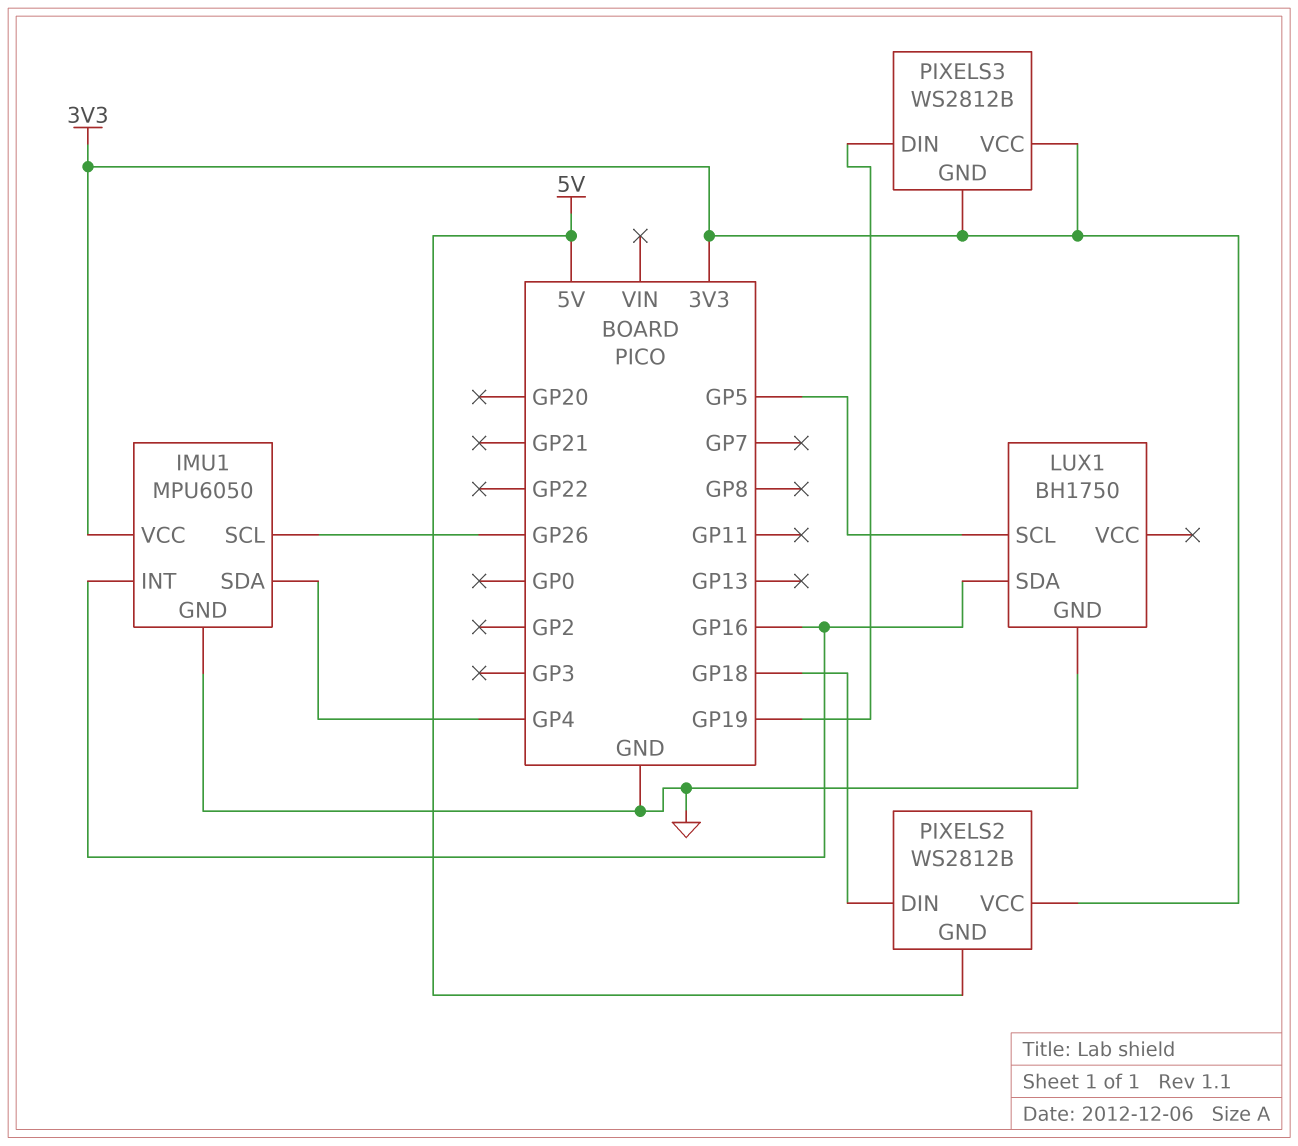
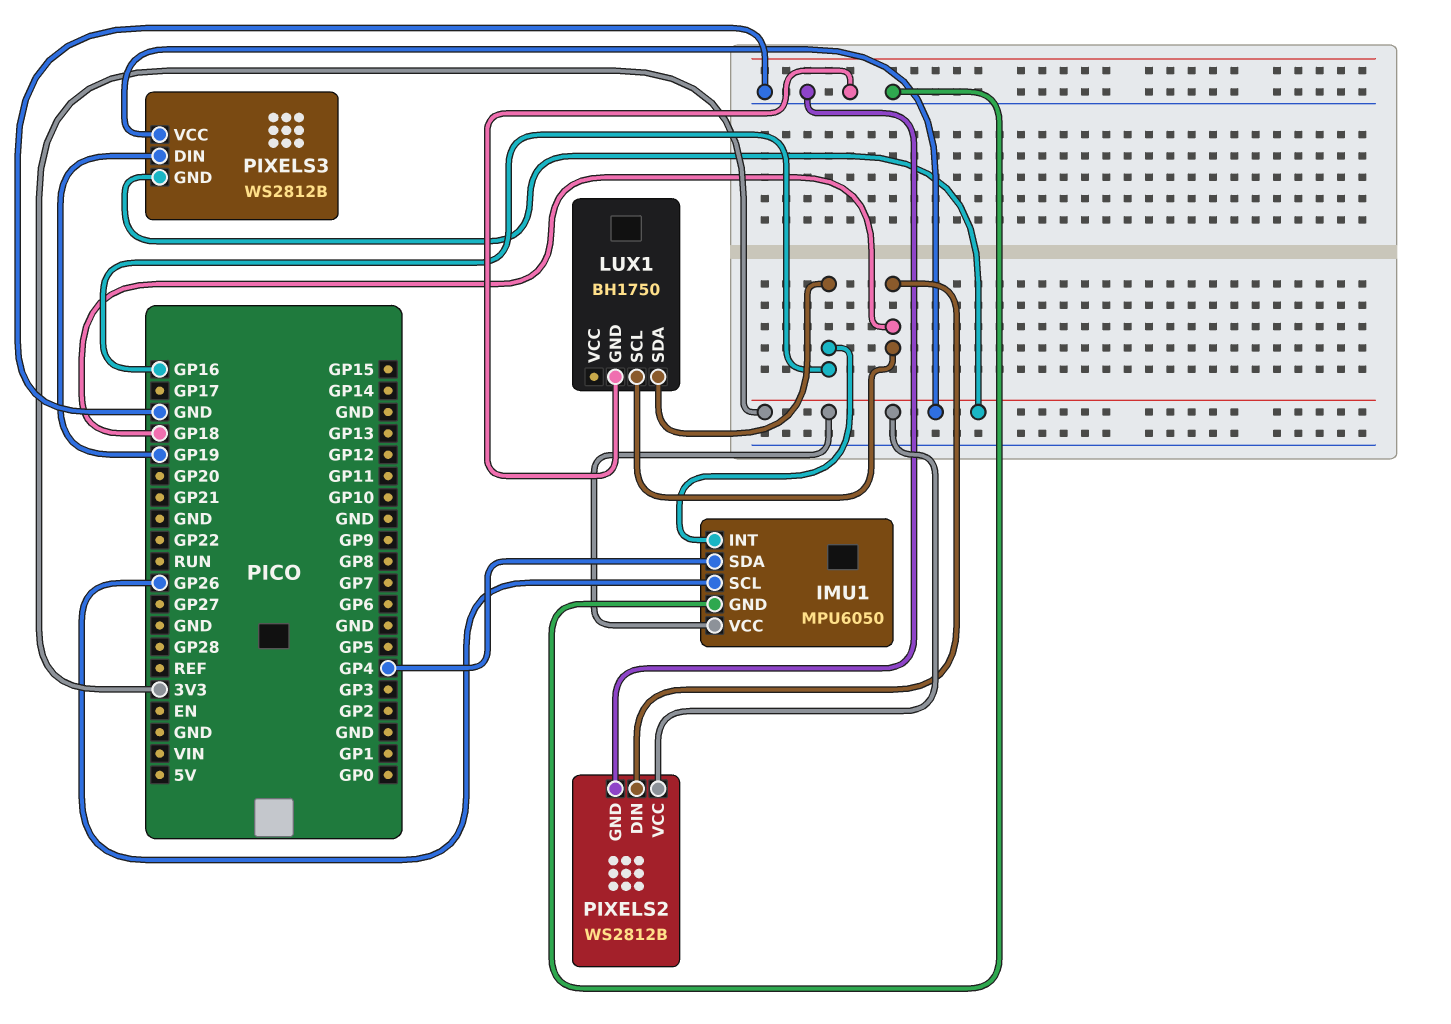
LUX1 pin SCL: GP5 -> GP18
PIXELS2 pin GND: 5V -> GND

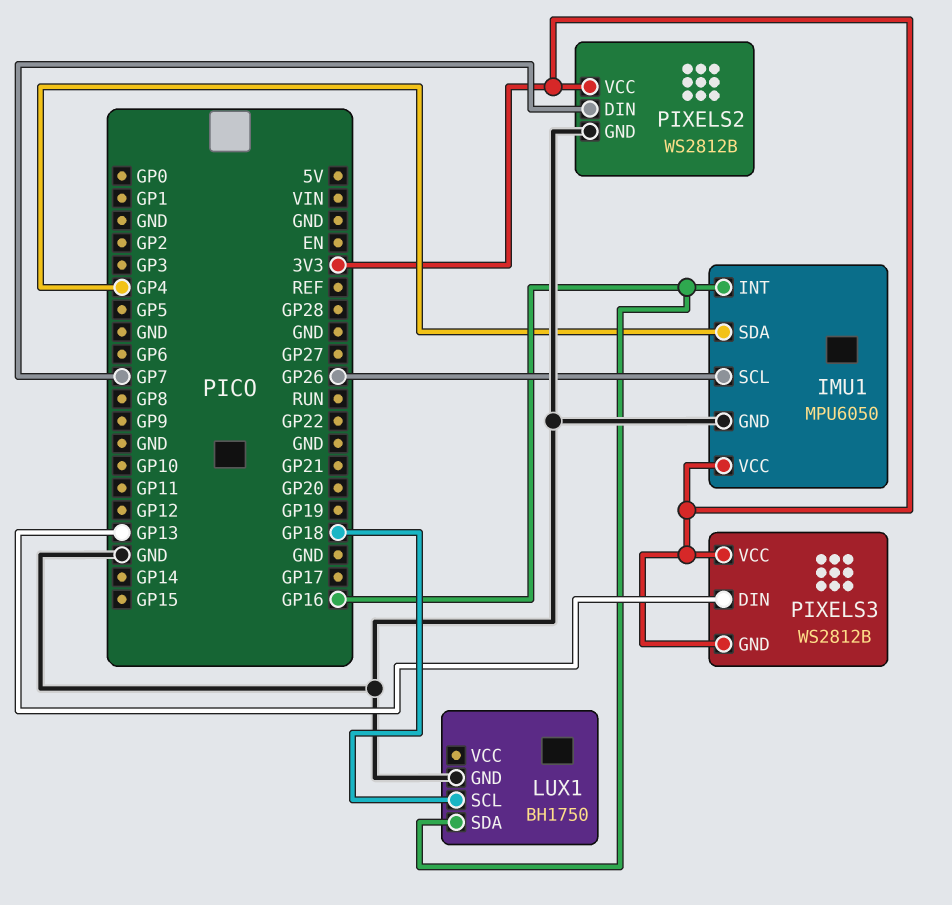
PIXELS2 pin DIN: GP18 -> GP7
PIXELS3 pin DIN: GP19 -> GP13

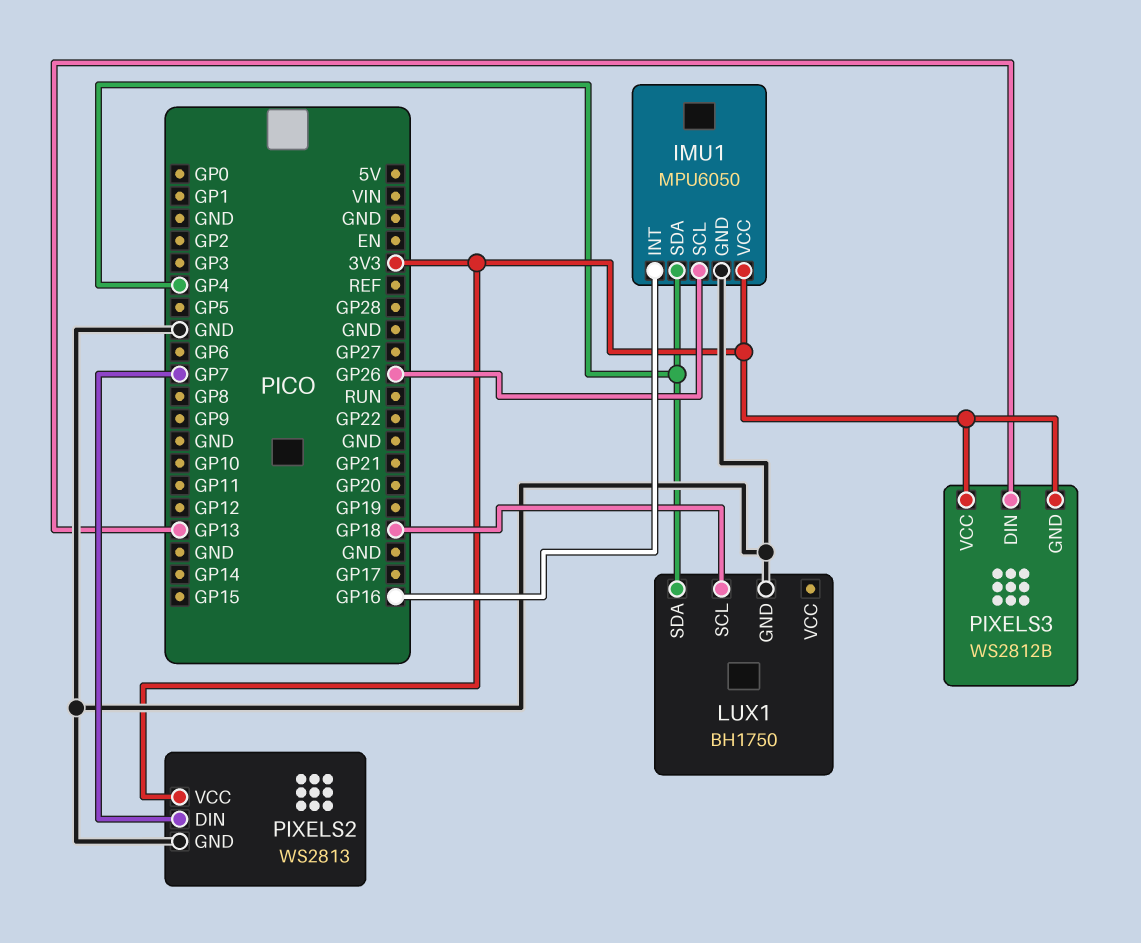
LUX1 pin SDA: GP16 -> GP4
PIXELS2: WS2812B -> WS2813

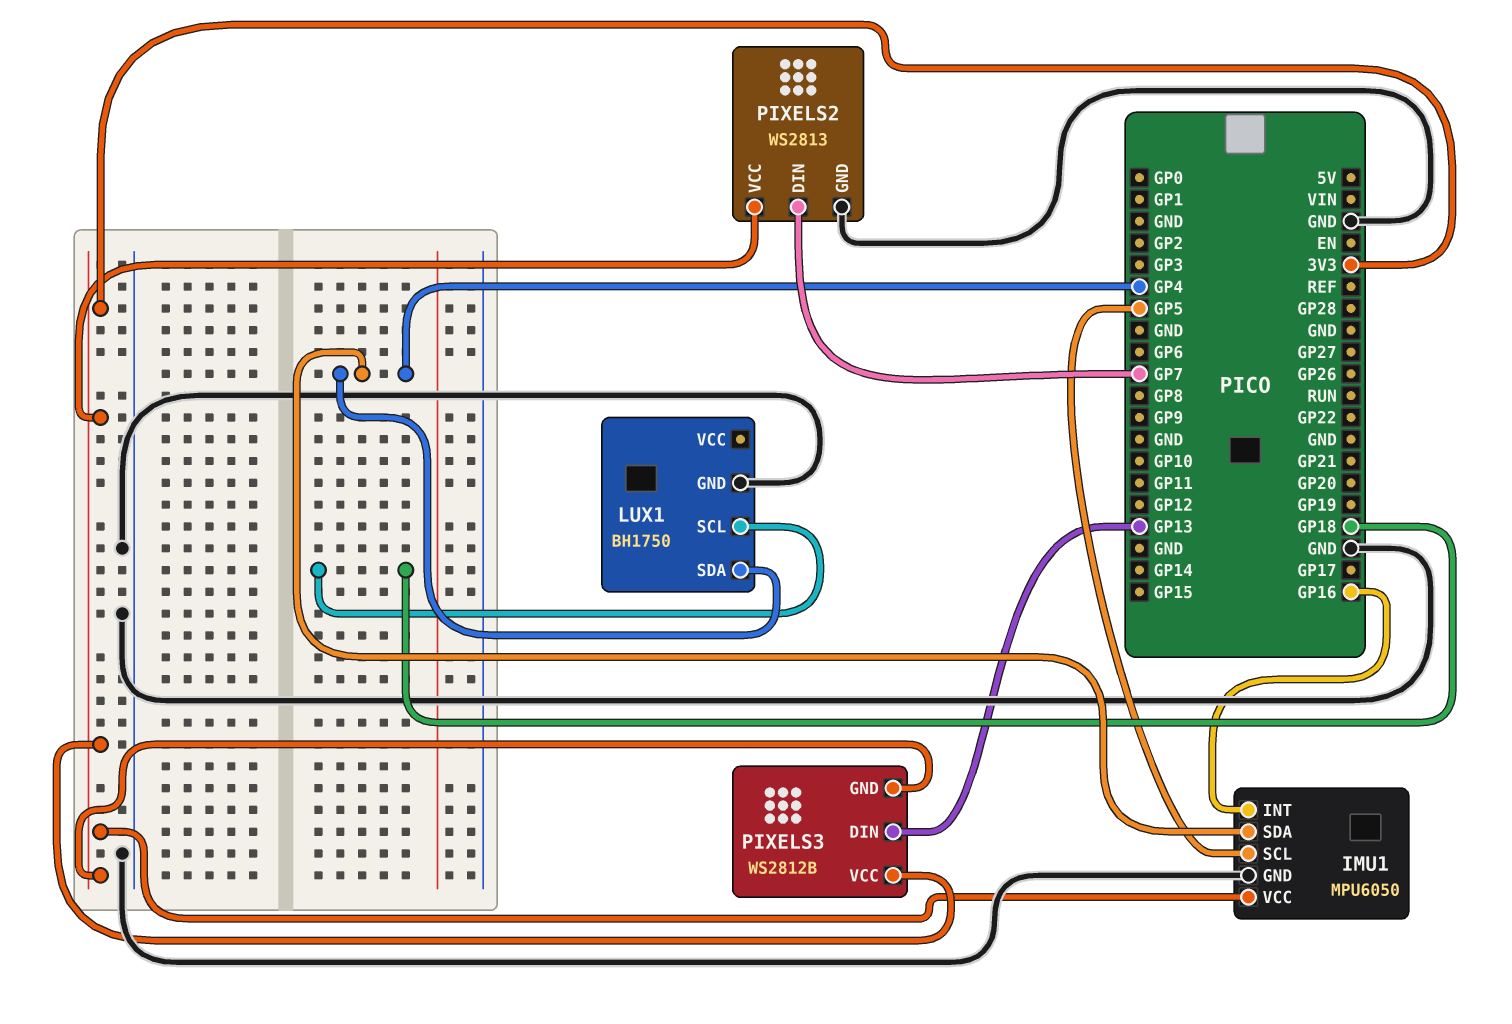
IMU1 pin SCL: GP26 -> GP5

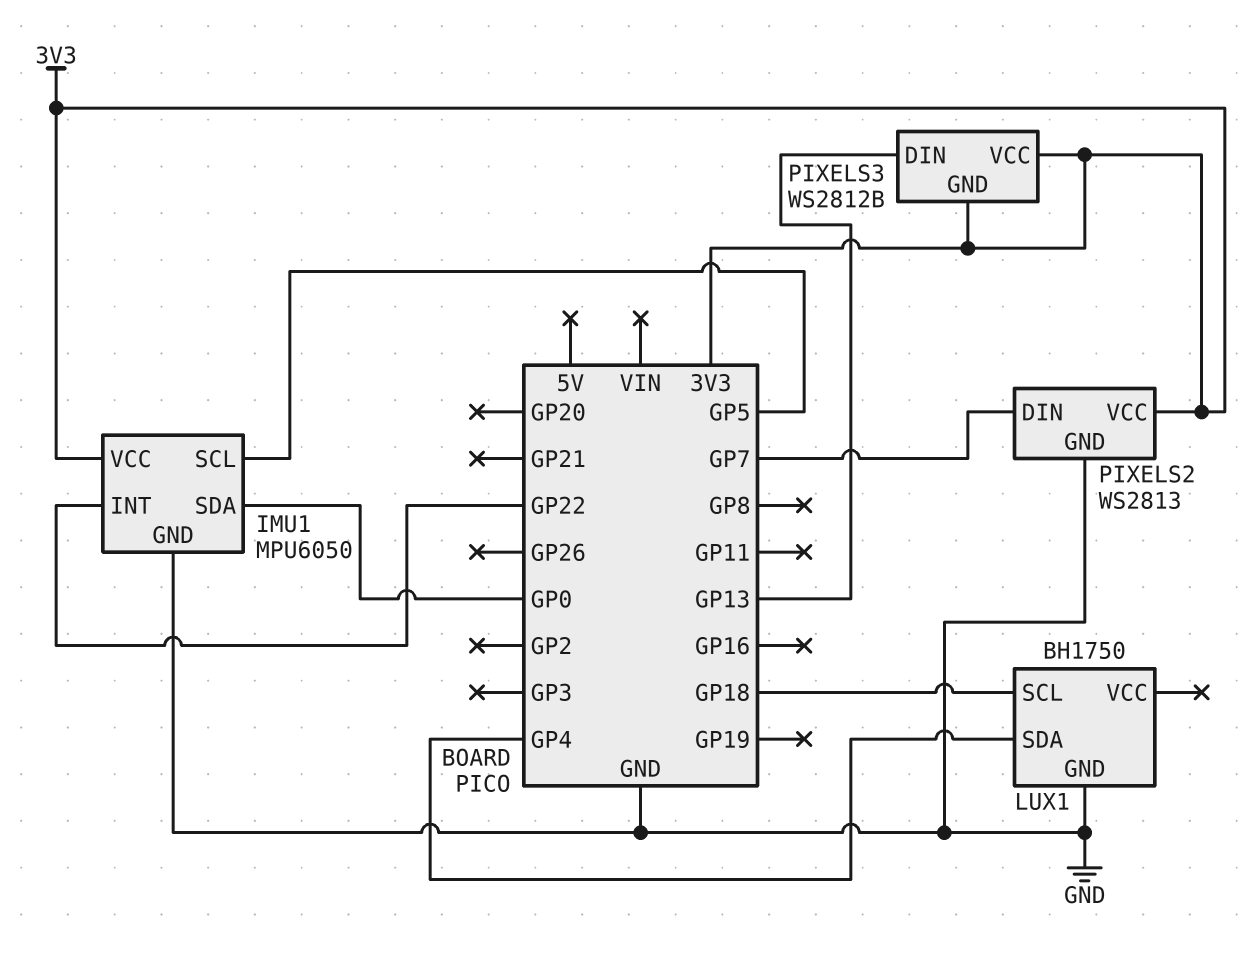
IMU1 pin INT: GP16 -> GP22
IMU1 pin SDA: GP4 -> GP0

